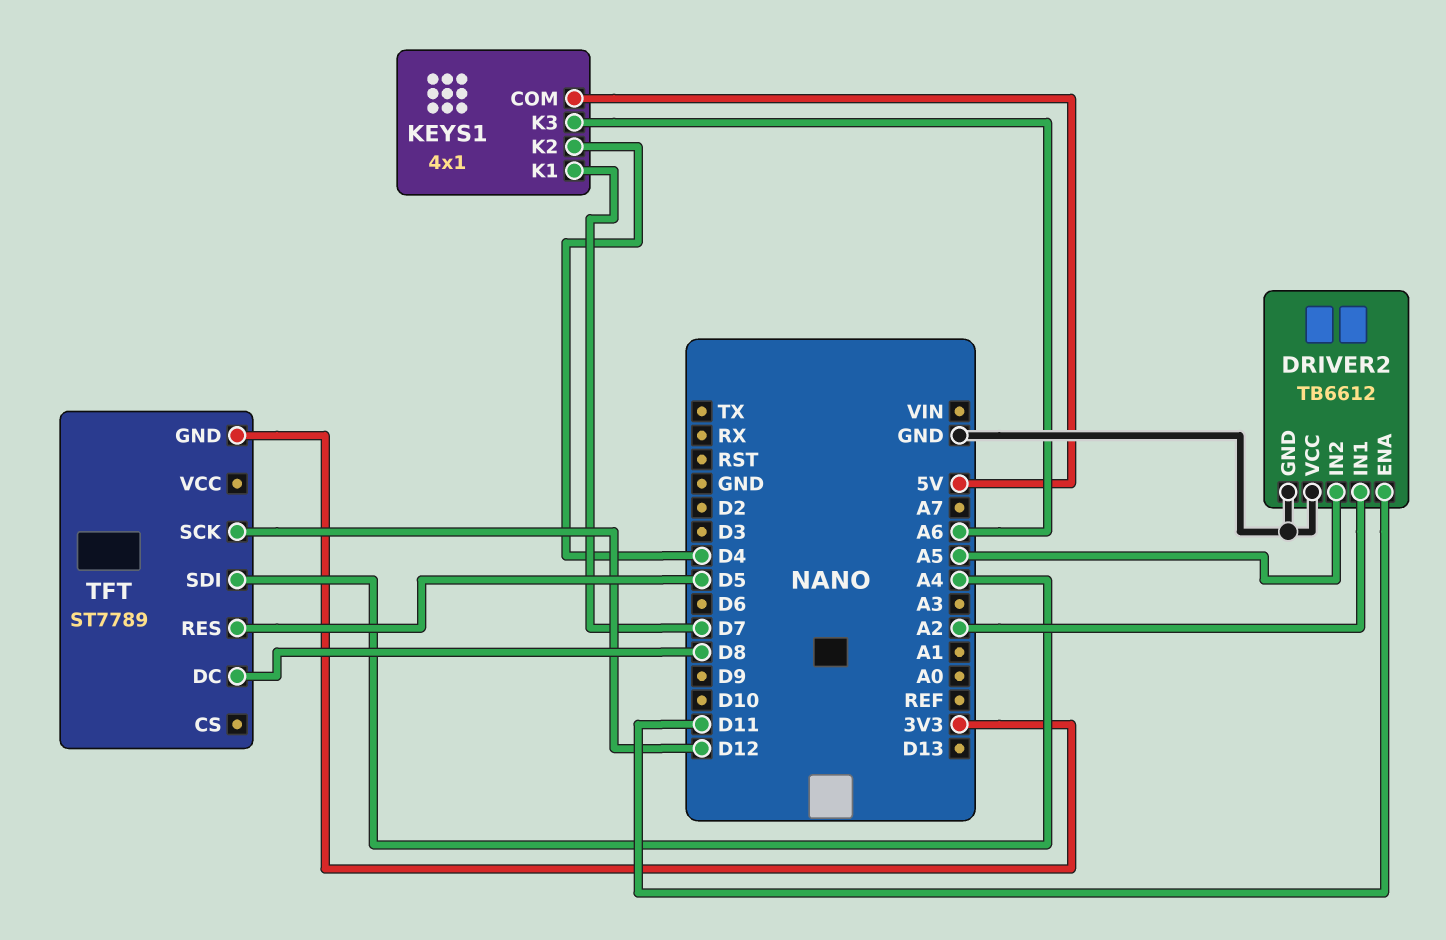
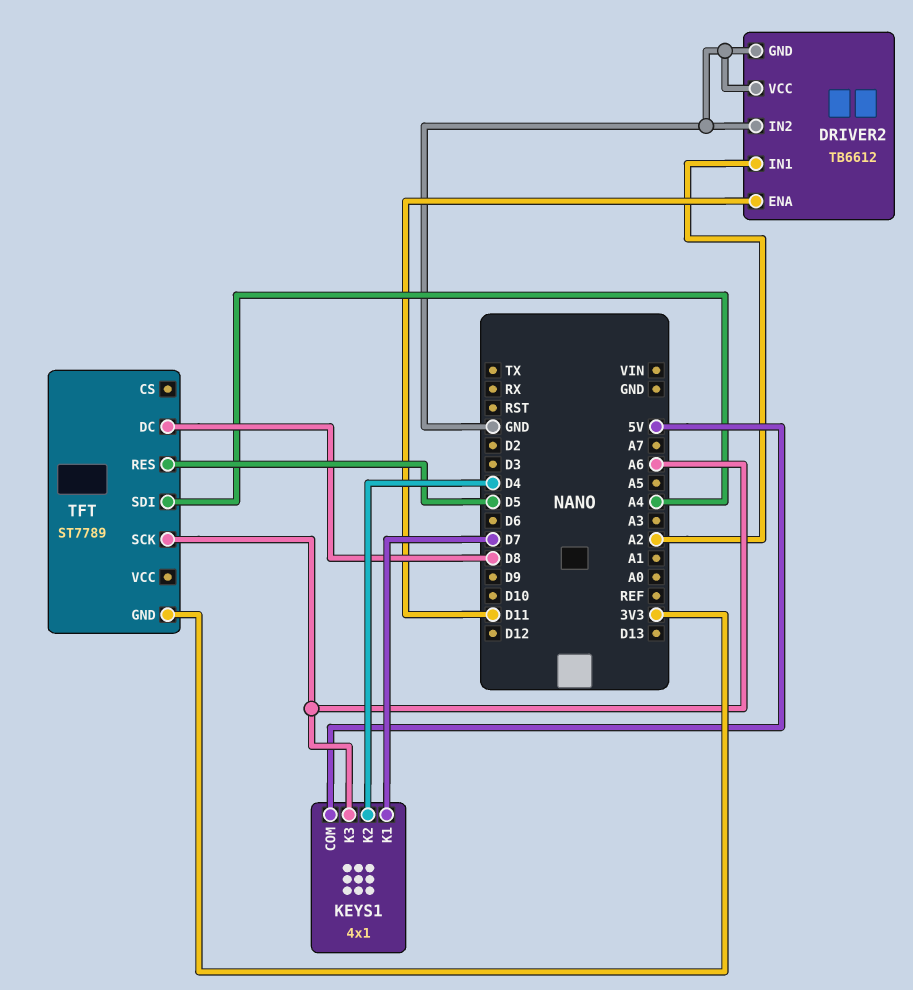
DRIVER2 pin IN2: A5 -> GND
TFT pin SCK: D12 -> A6

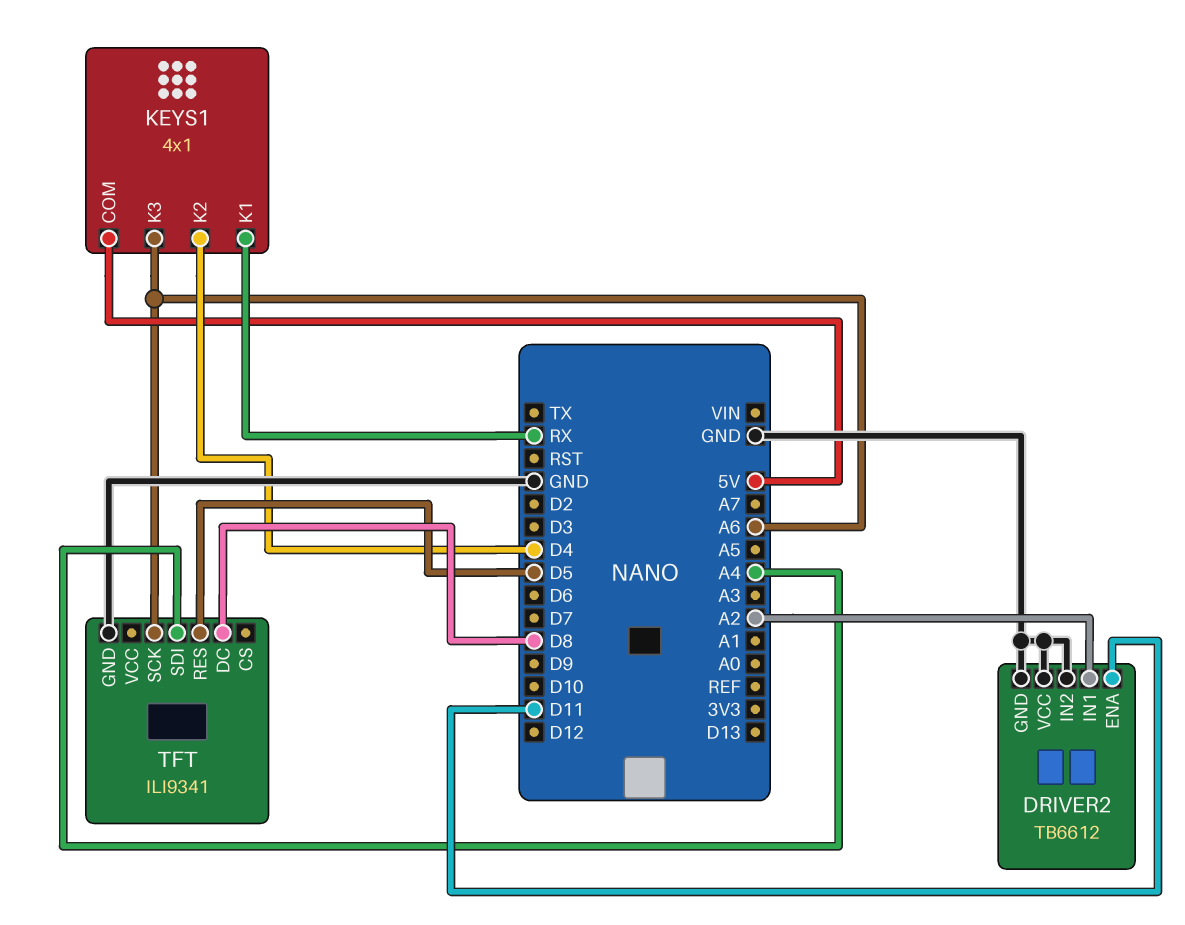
KEYS1 pin K1: D7 -> RX
TFT: ST7789 -> ILI9341
TFT pin GND: 3V3 -> GND

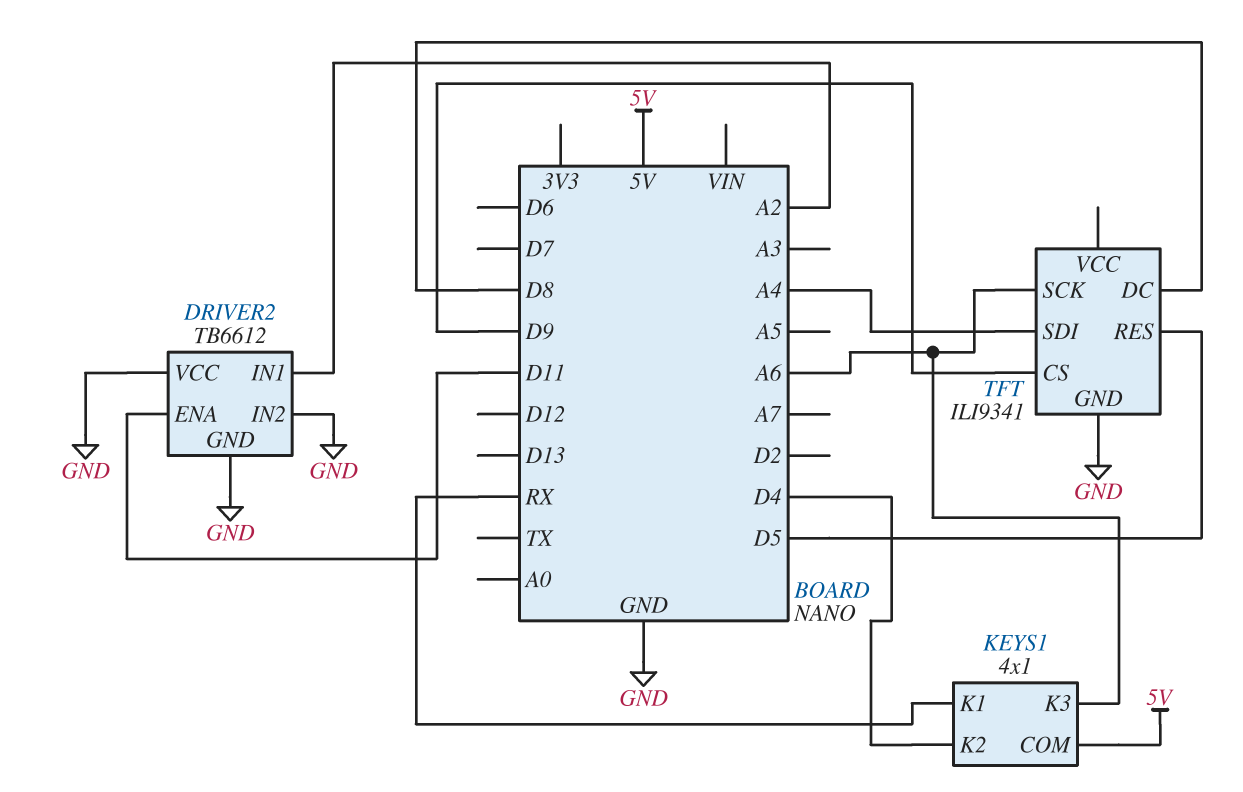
TFT pin CS: none -> D9

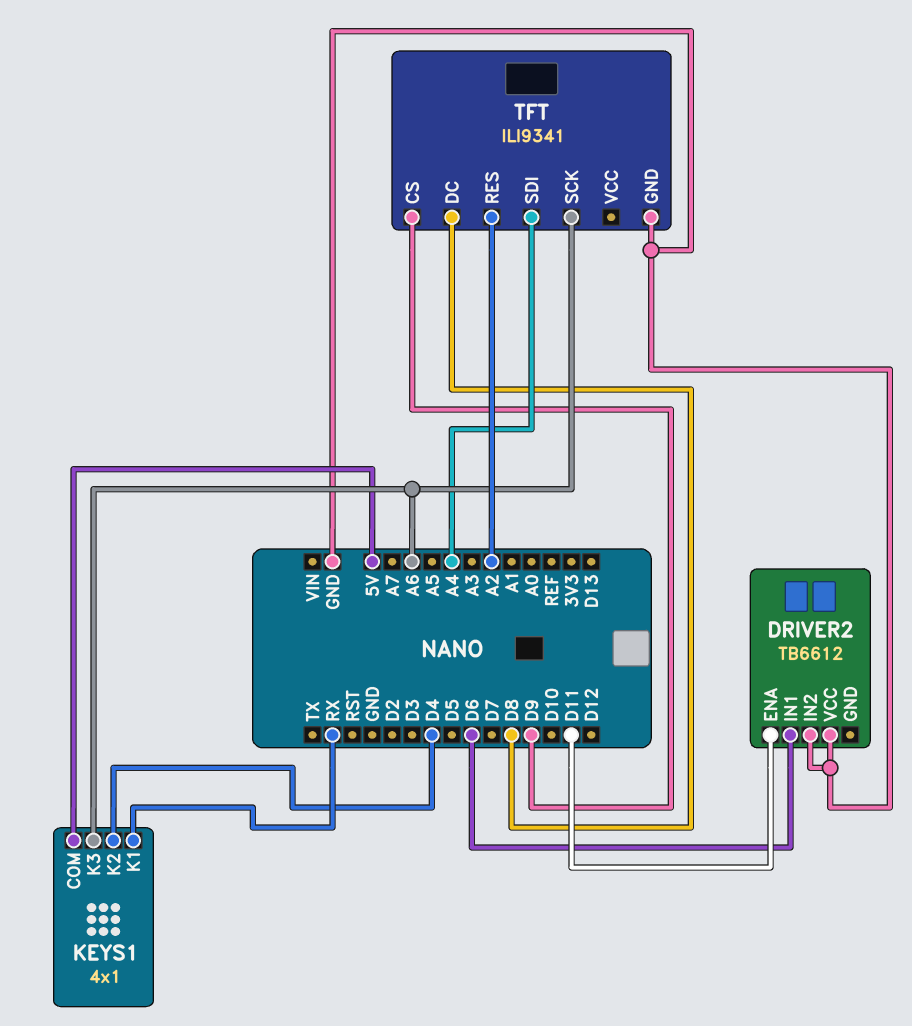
DRIVER2 pin GND: GND -> none
DRIVER2 pin IN1: A2 -> D6
TFT pin RES: D5 -> A2

